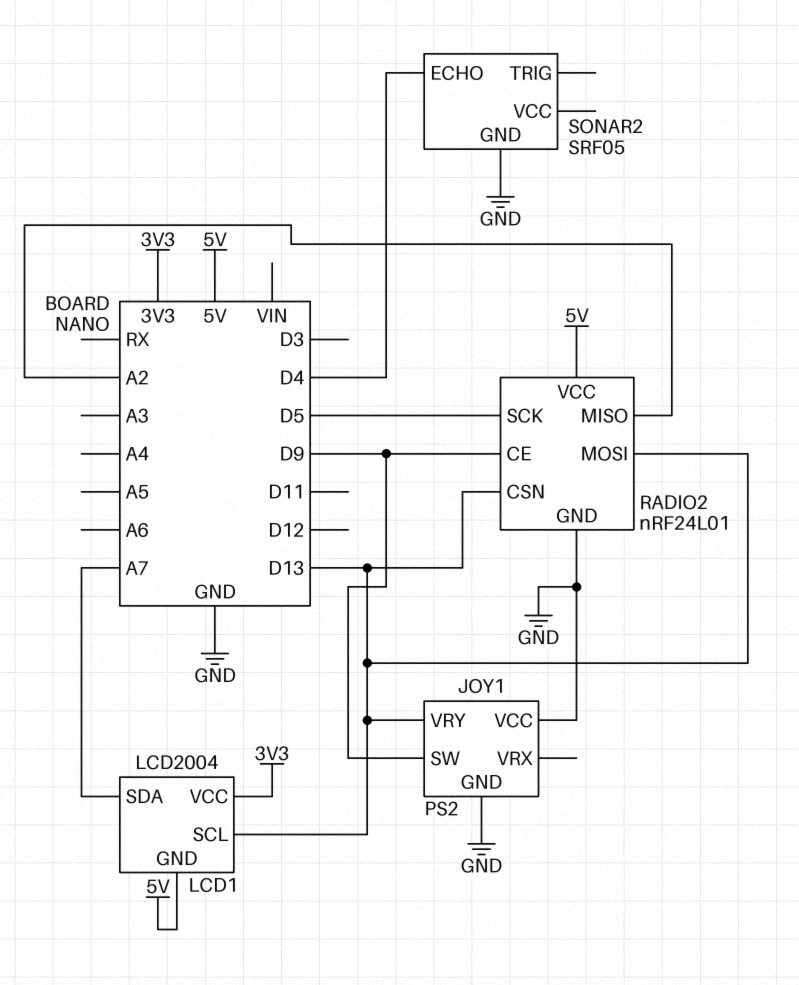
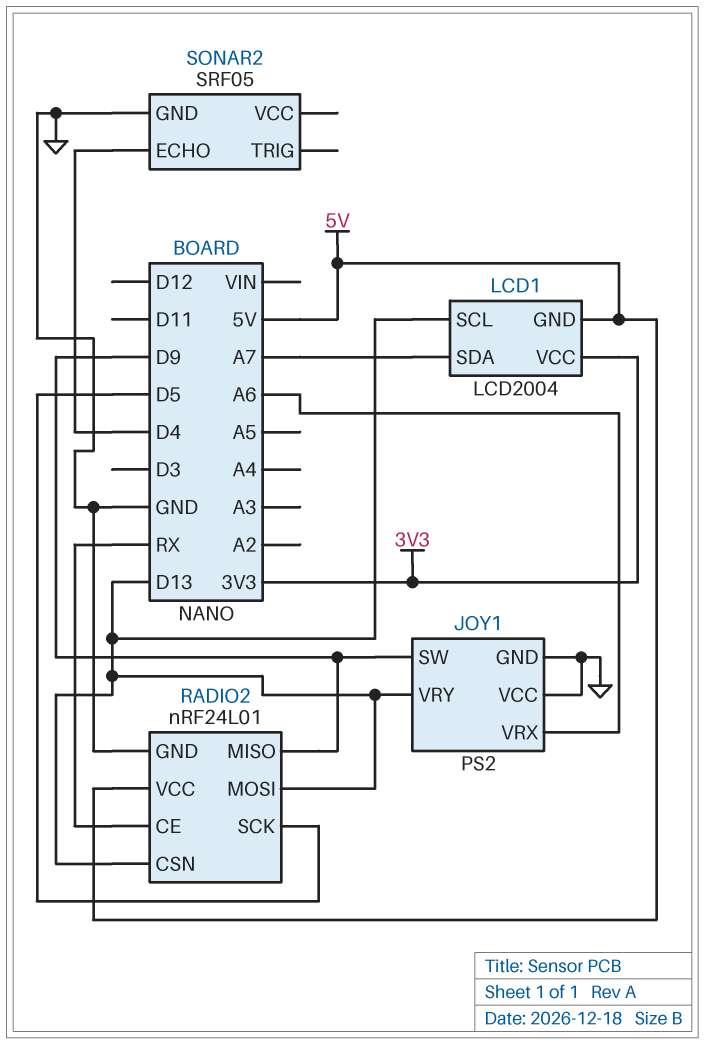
JOY1 pin VRX: none -> A6
RADIO2 pin CE: D9 -> RX
RADIO2 pin MISO: A2 -> D9

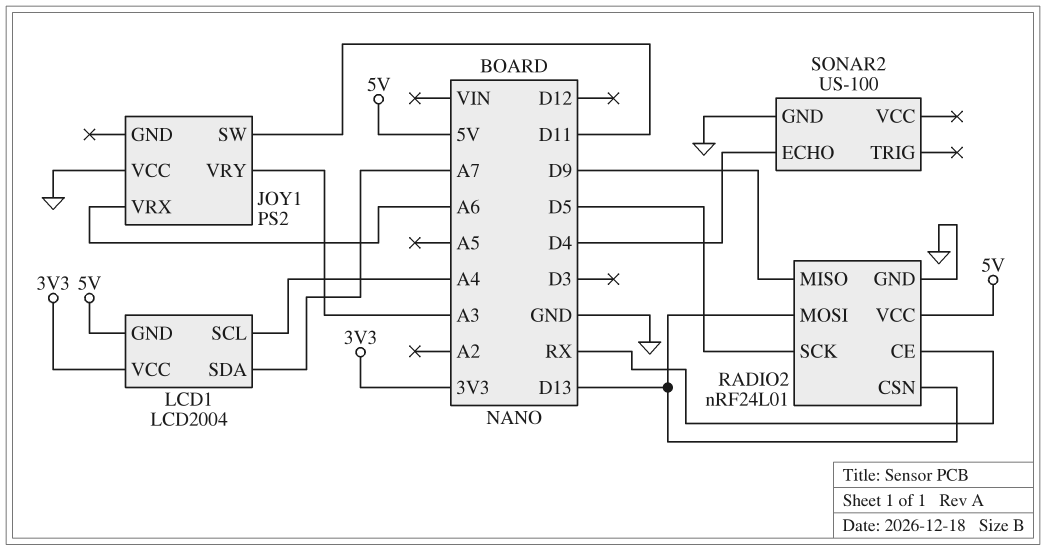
JOY1 pin GND: GND -> none
JOY1 pin SW: D9 -> D11
JOY1 pin VRY: D13 -> A3
LCD1 pin SCL: D13 -> A4
SONAR2: SRF05 -> US-100

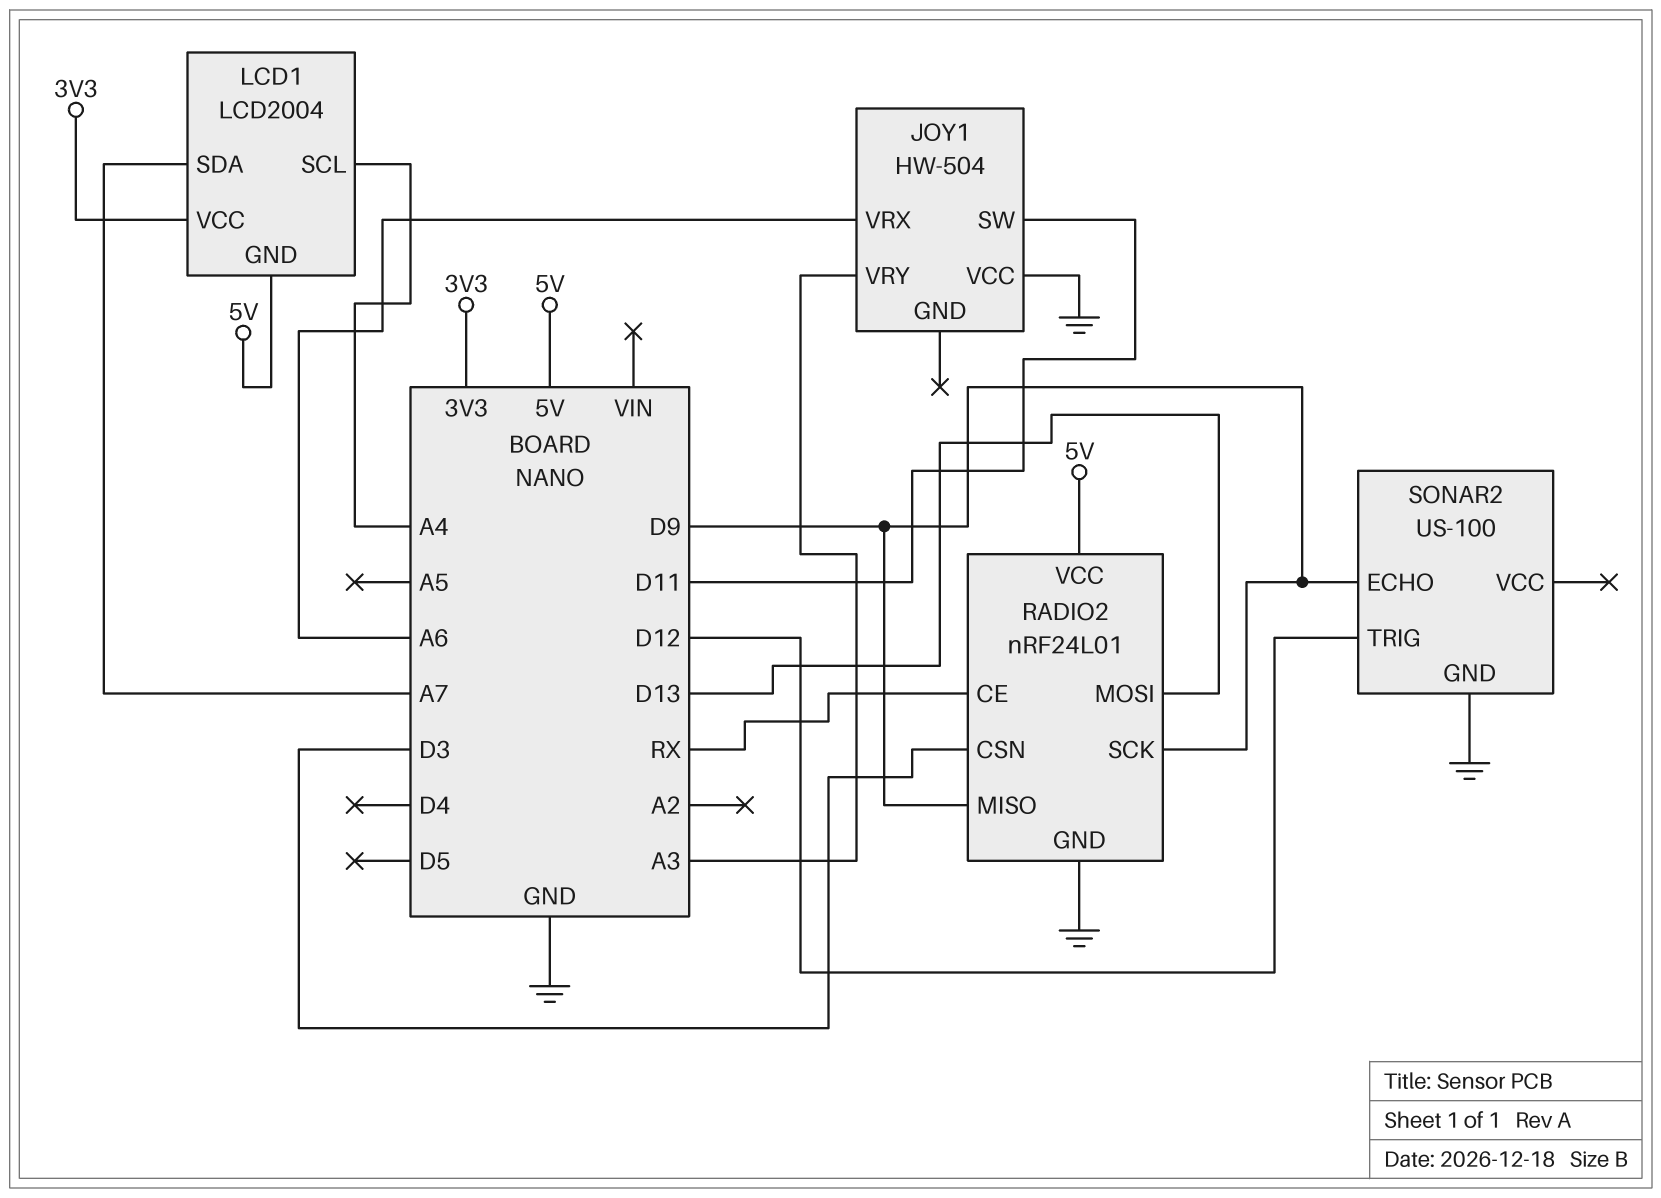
JOY1: PS2 -> HW-504
RADIO2 pin CSN: D13 -> D3
RADIO2 pin SCK: D5 -> D9
SONAR2 pin ECHO: D4 -> D9
SONAR2 pin TRIG: none -> D12

